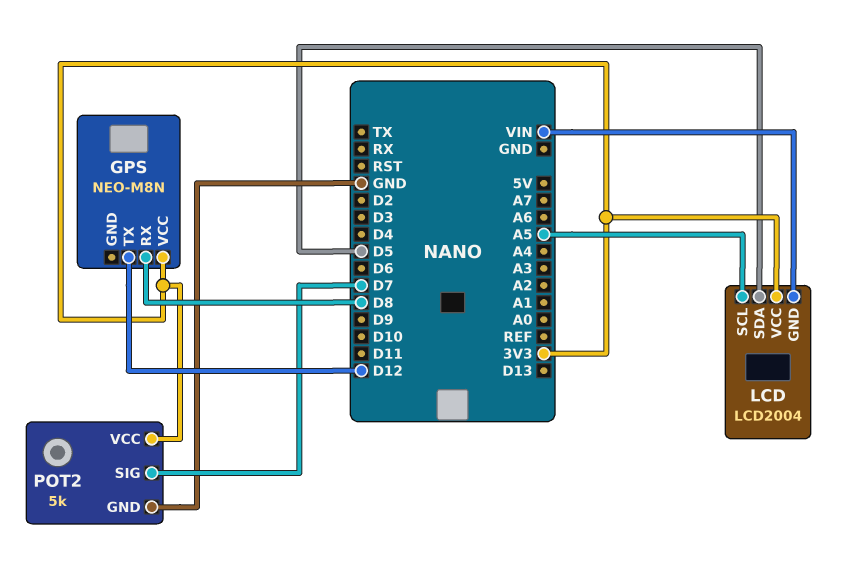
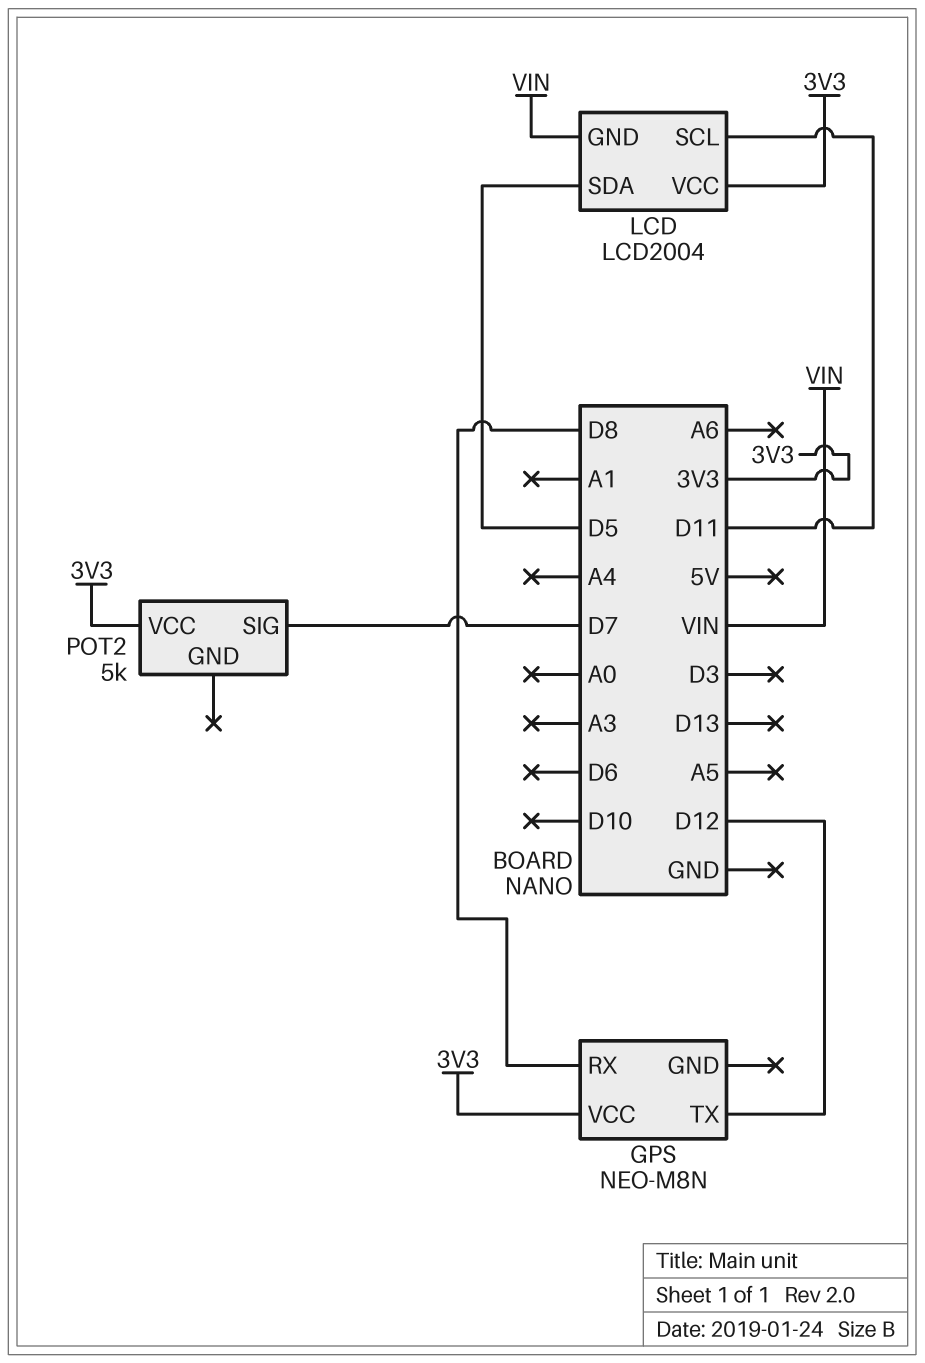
LCD pin SCL: A5 -> D11
POT2 pin GND: GND -> none

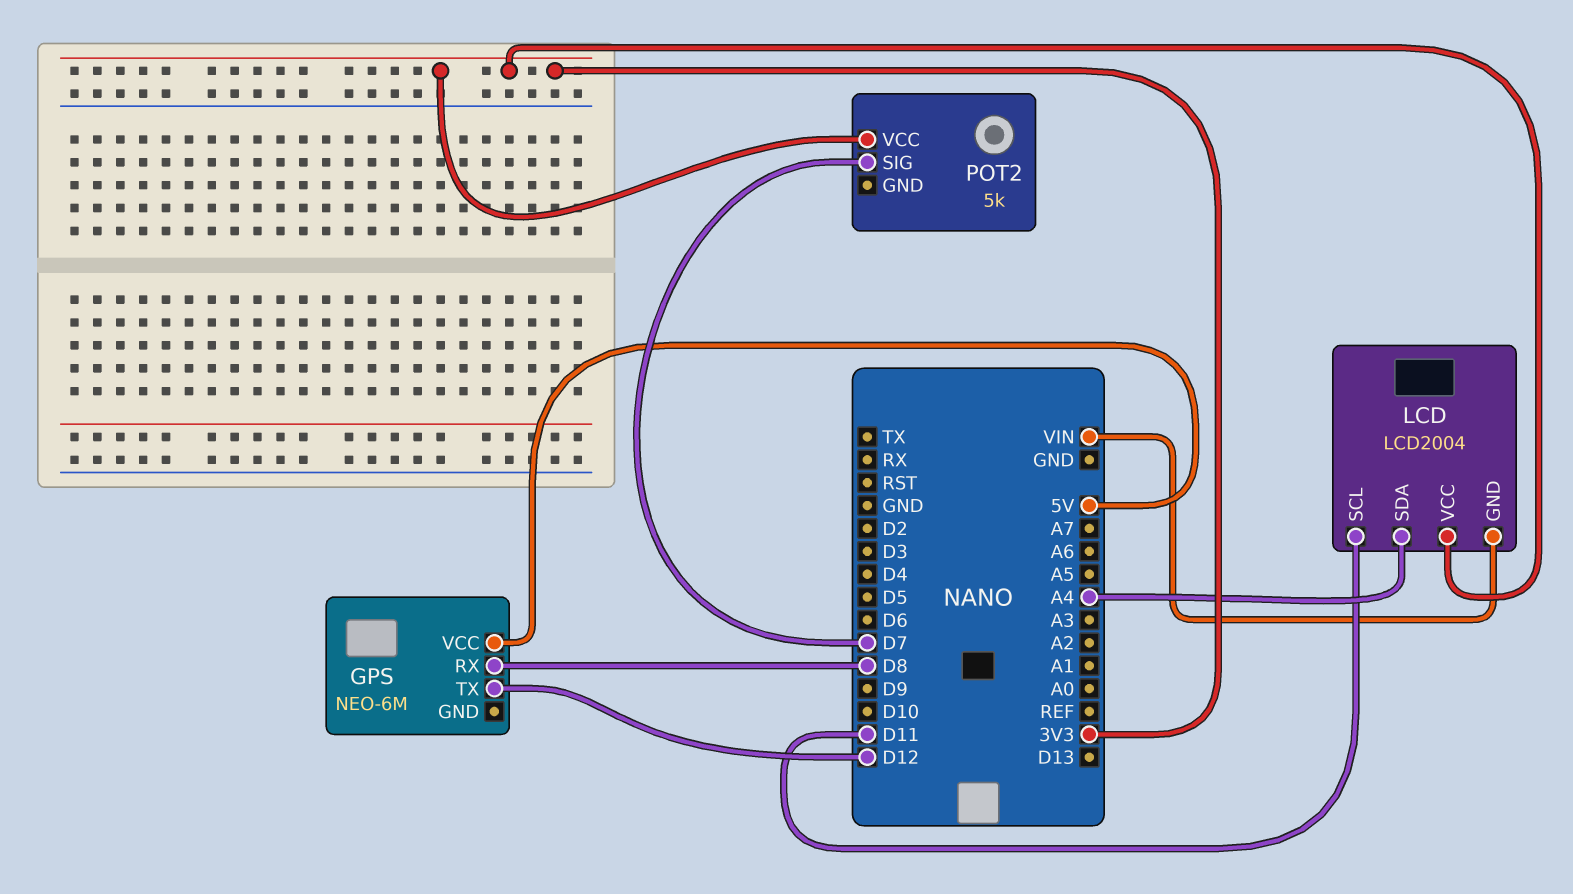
GPS: NEO-M8N -> NEO-6M
GPS pin VCC: 3V3 -> 5V
LCD pin SDA: D5 -> A4

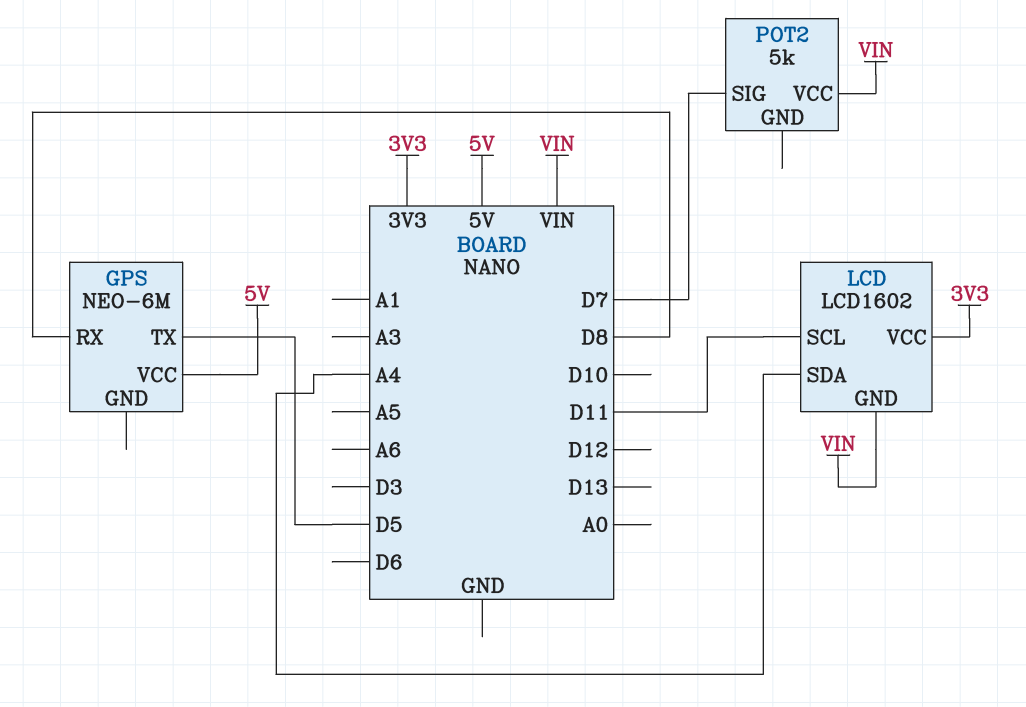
GPS pin TX: D12 -> D5
LCD: LCD2004 -> LCD1602
POT2 pin VCC: 3V3 -> VIN

